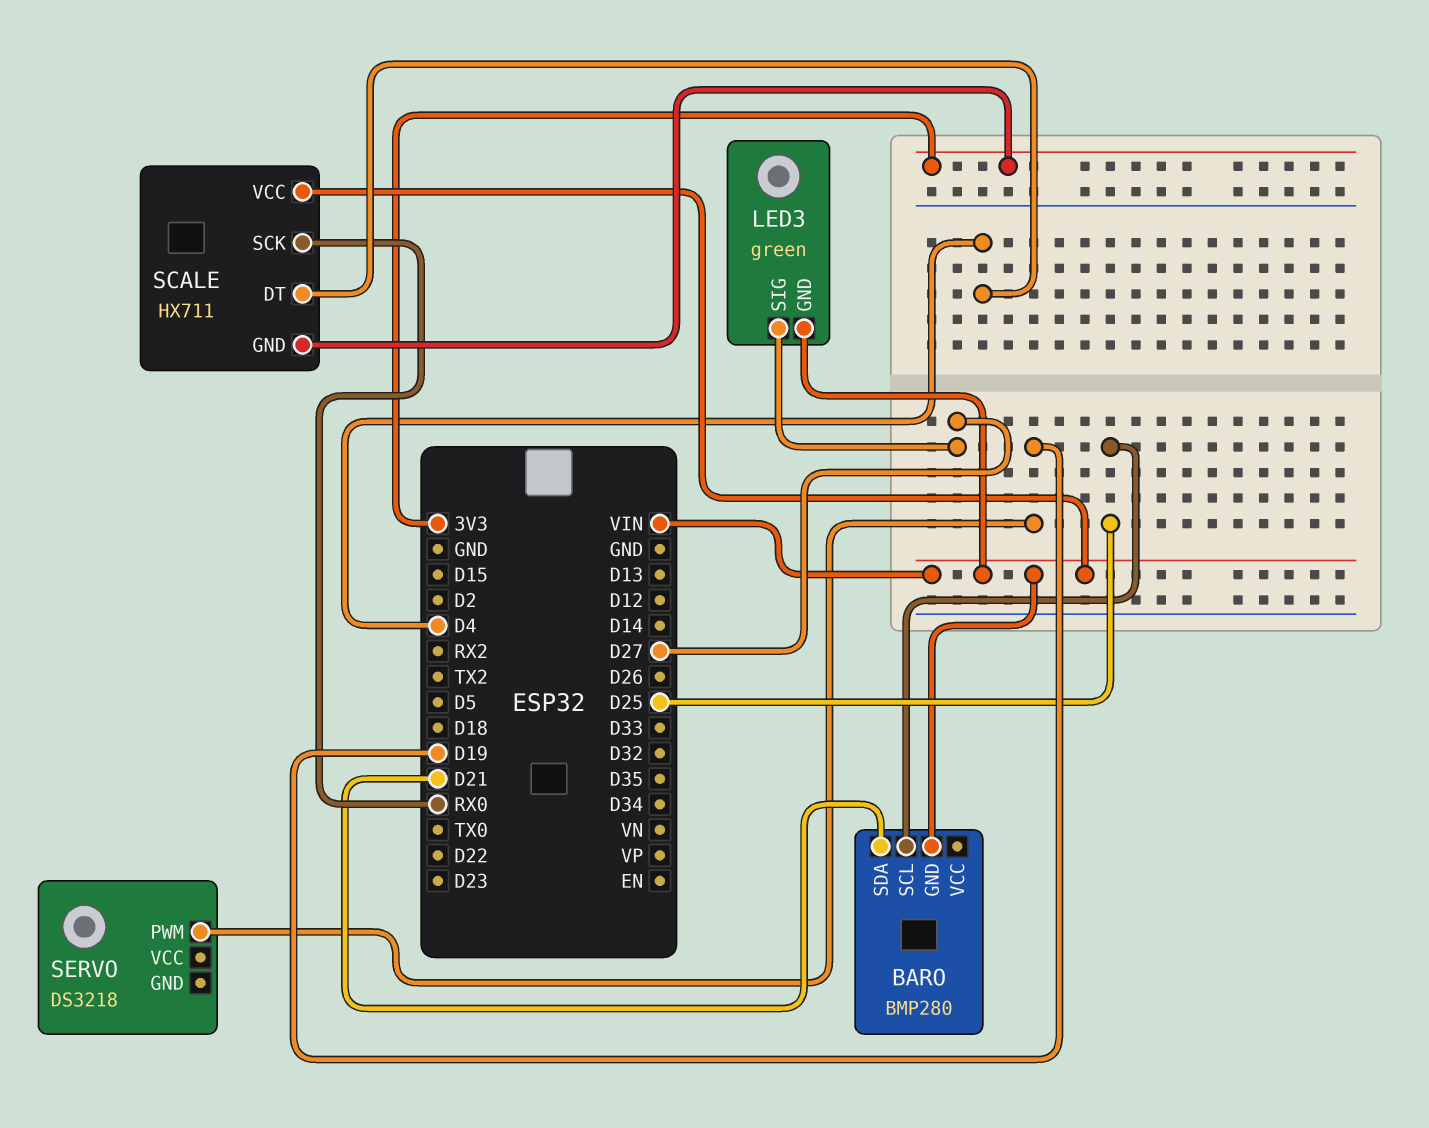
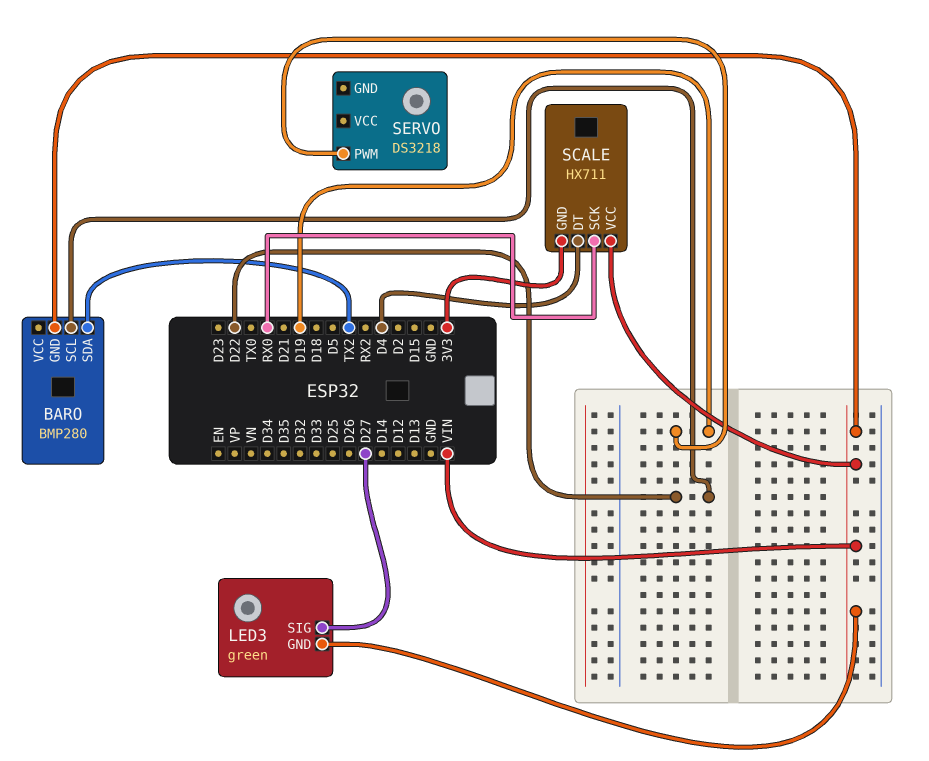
BARO pin SCL: D25 -> D22
BARO pin SDA: D21 -> TX2

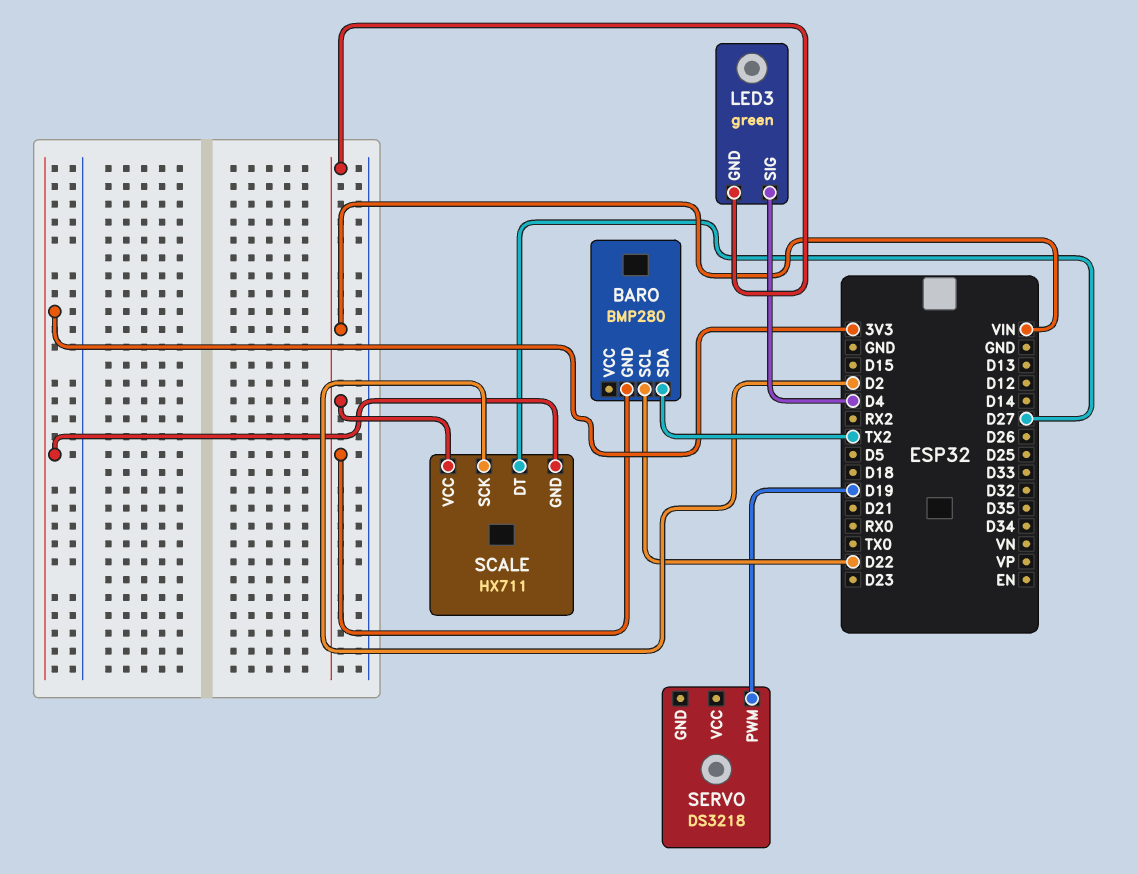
LED3 pin SIG: D27 -> D4
SCALE pin DT: D4 -> D27
SCALE pin SCK: RX0 -> D2

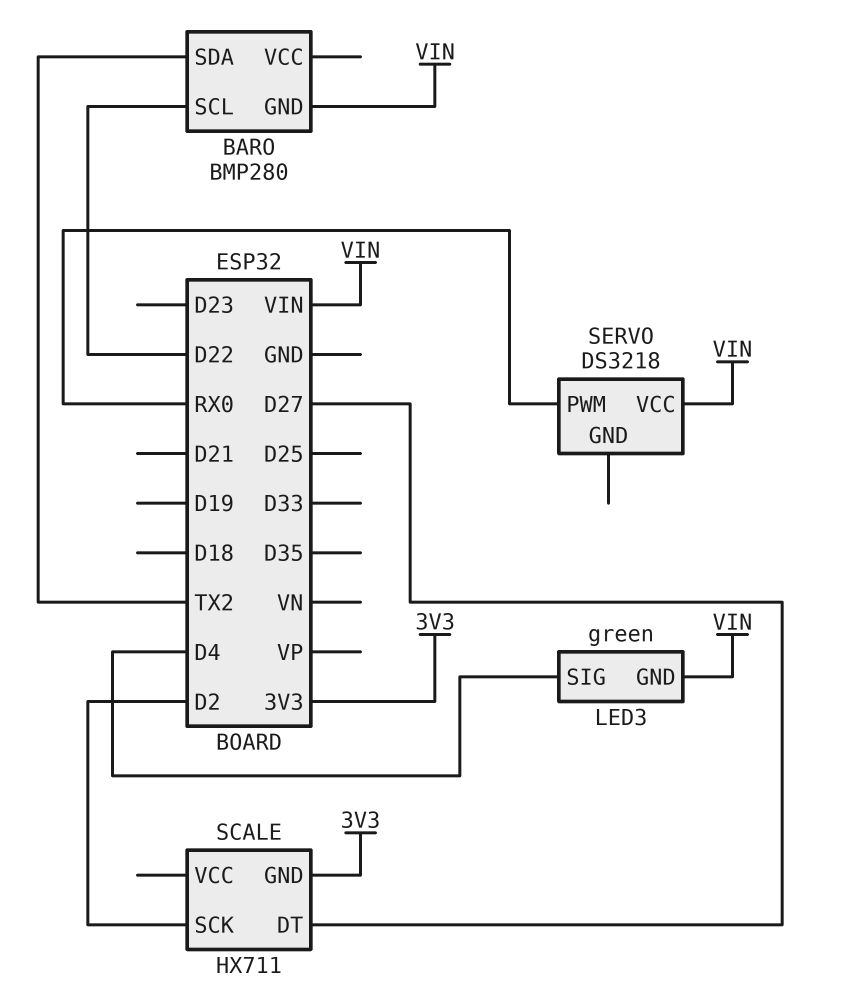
SCALE pin VCC: VIN -> none
SERVO pin PWM: D19 -> RX0
SERVO pin VCC: none -> VIN

